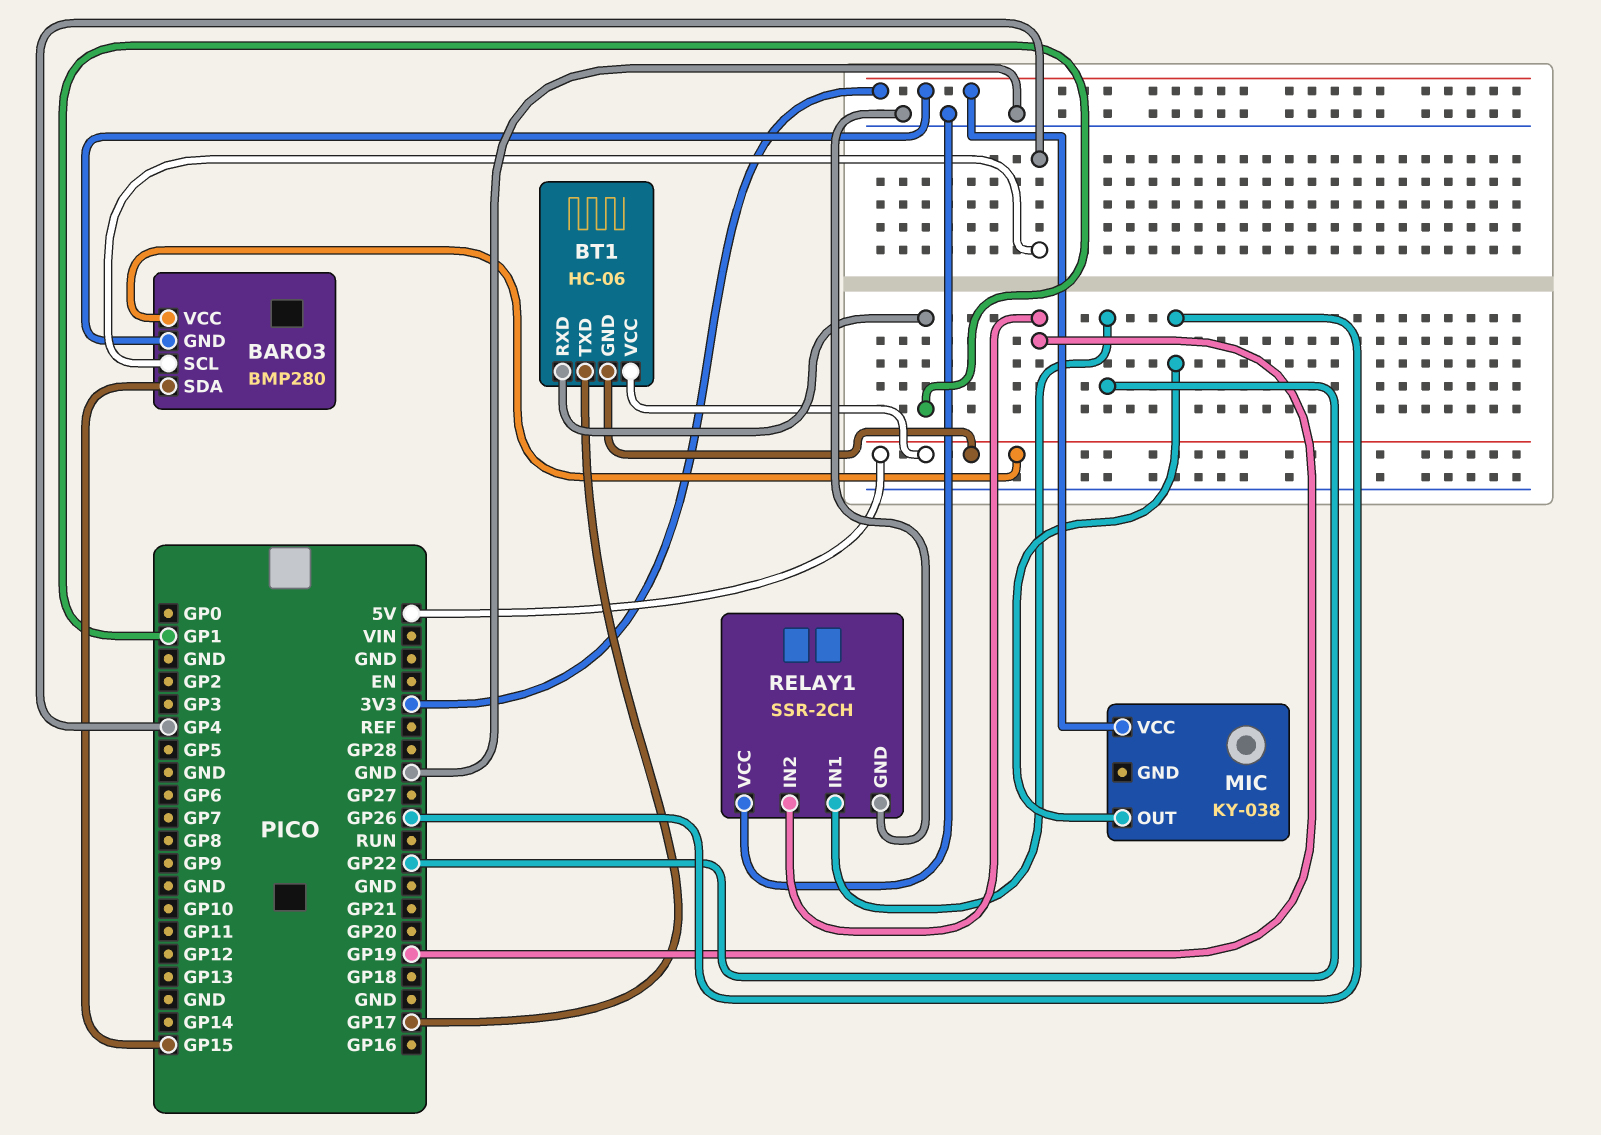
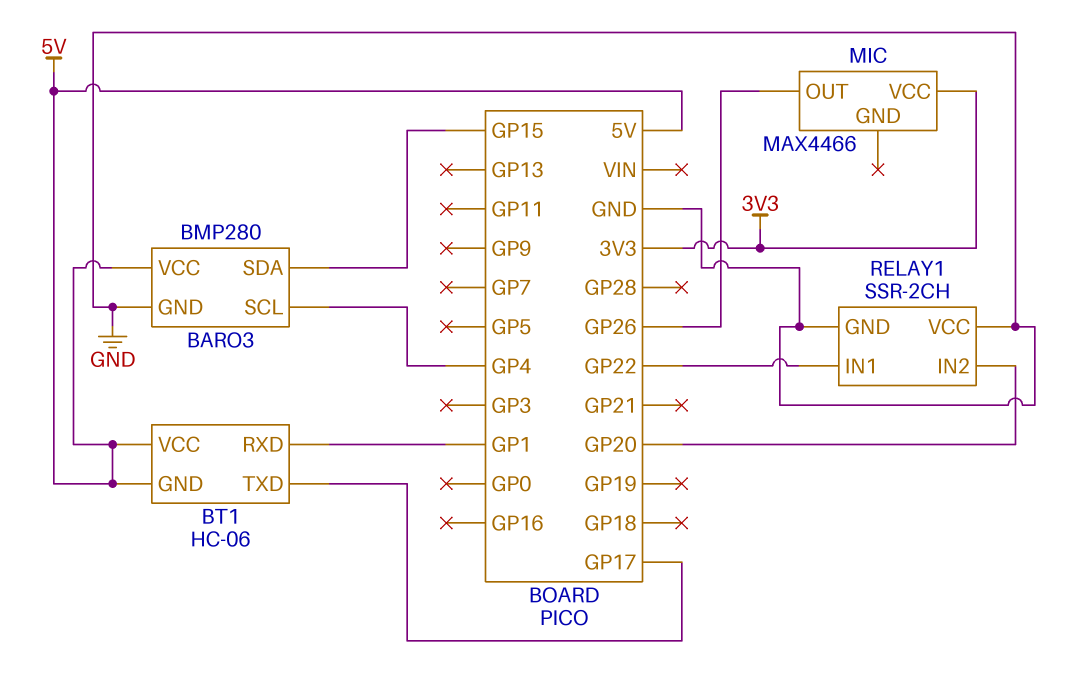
BARO3 pin GND: 3V3 -> GND
MIC: KY-038 -> MAX4466
RELAY1 pin IN2: GP19 -> GP20

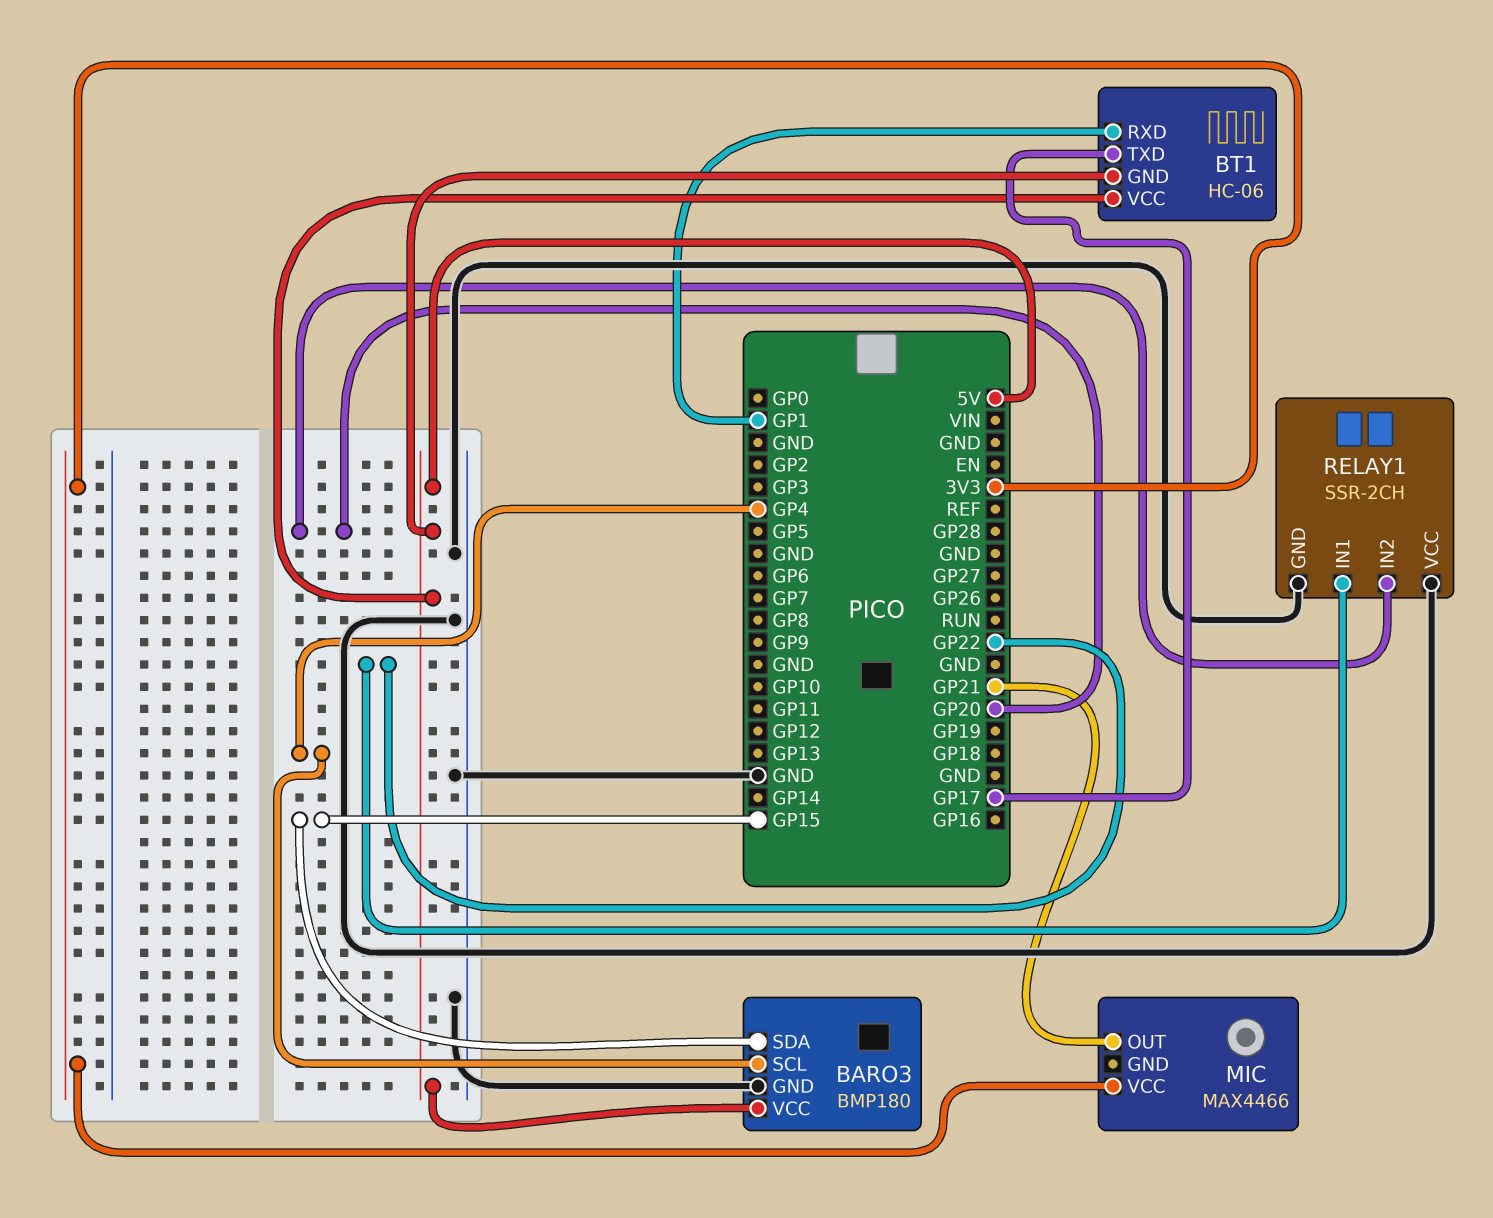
BARO3: BMP280 -> BMP180
MIC pin OUT: GP26 -> GP21

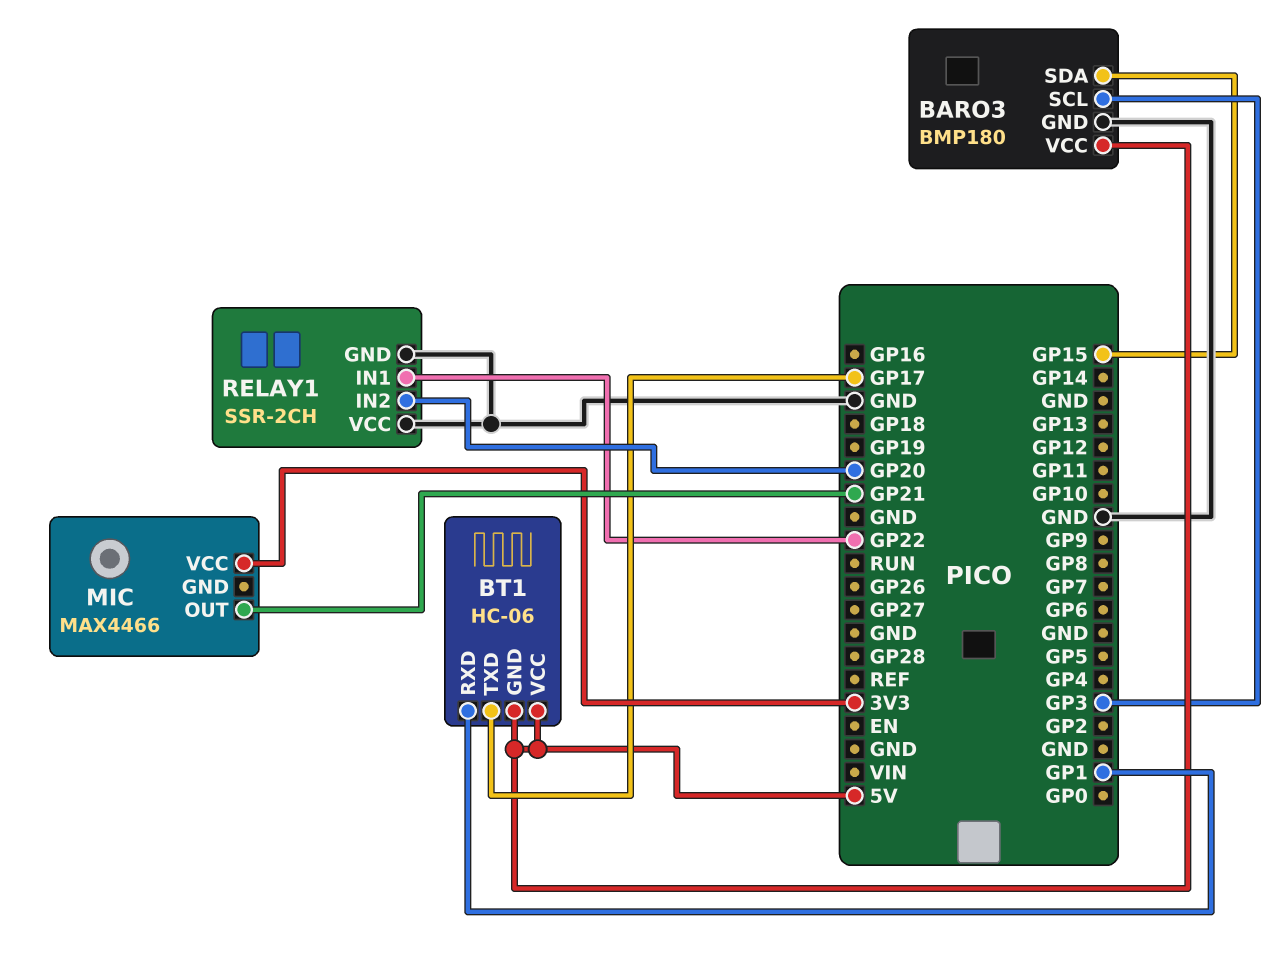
BARO3 pin SCL: GP4 -> GP3

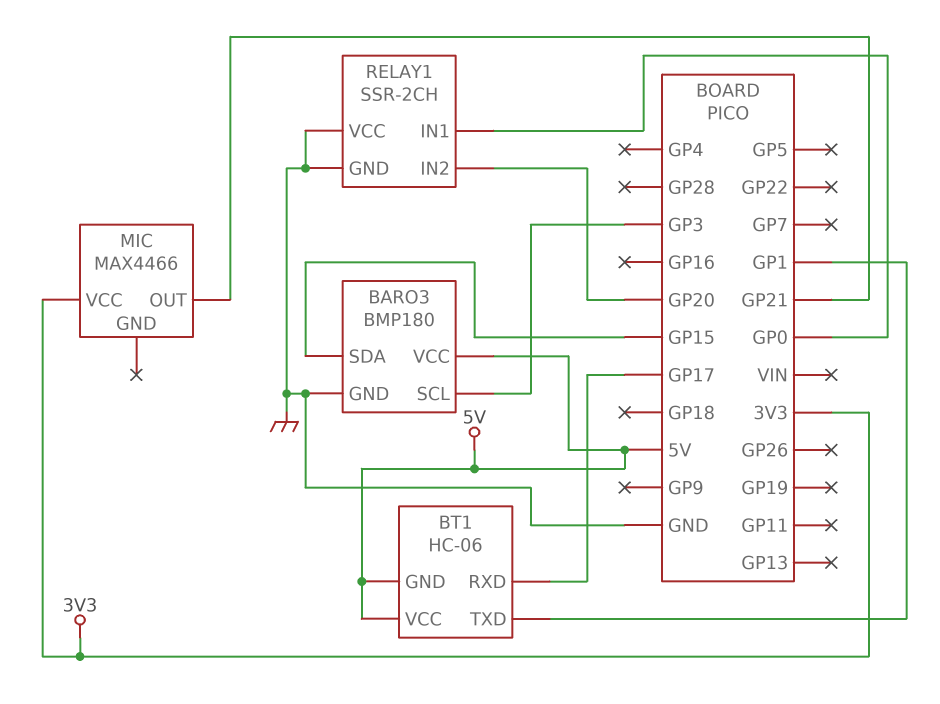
BT1 pin RXD: GP1 -> GP17
BT1 pin TXD: GP17 -> GP1
RELAY1 pin IN1: GP22 -> GP0

